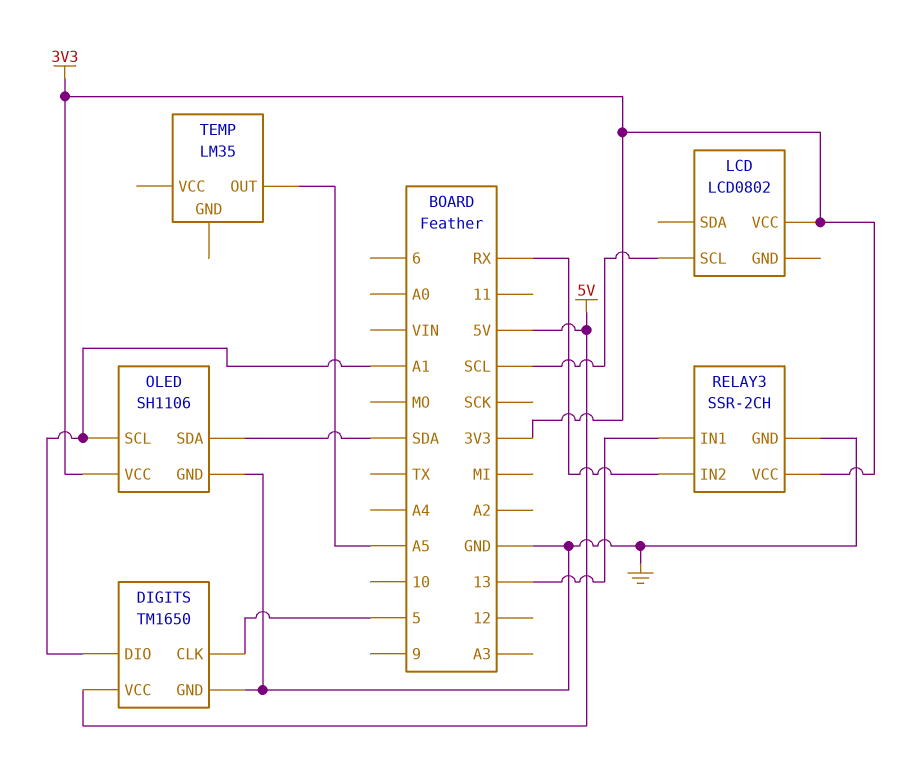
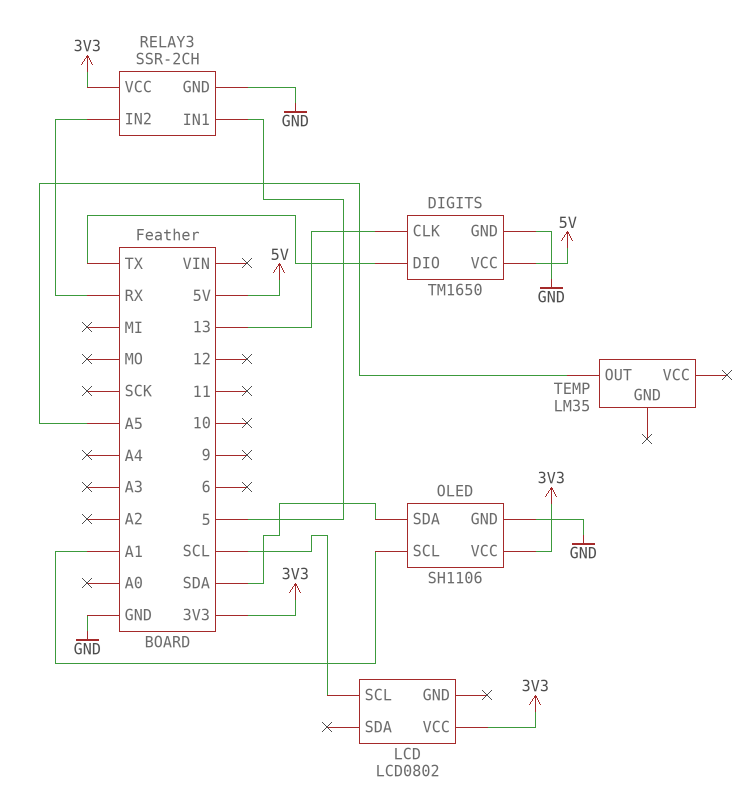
DIGITS pin CLK: 5 -> 13
DIGITS pin DIO: A1 -> TX
RELAY3 pin IN1: 13 -> 5

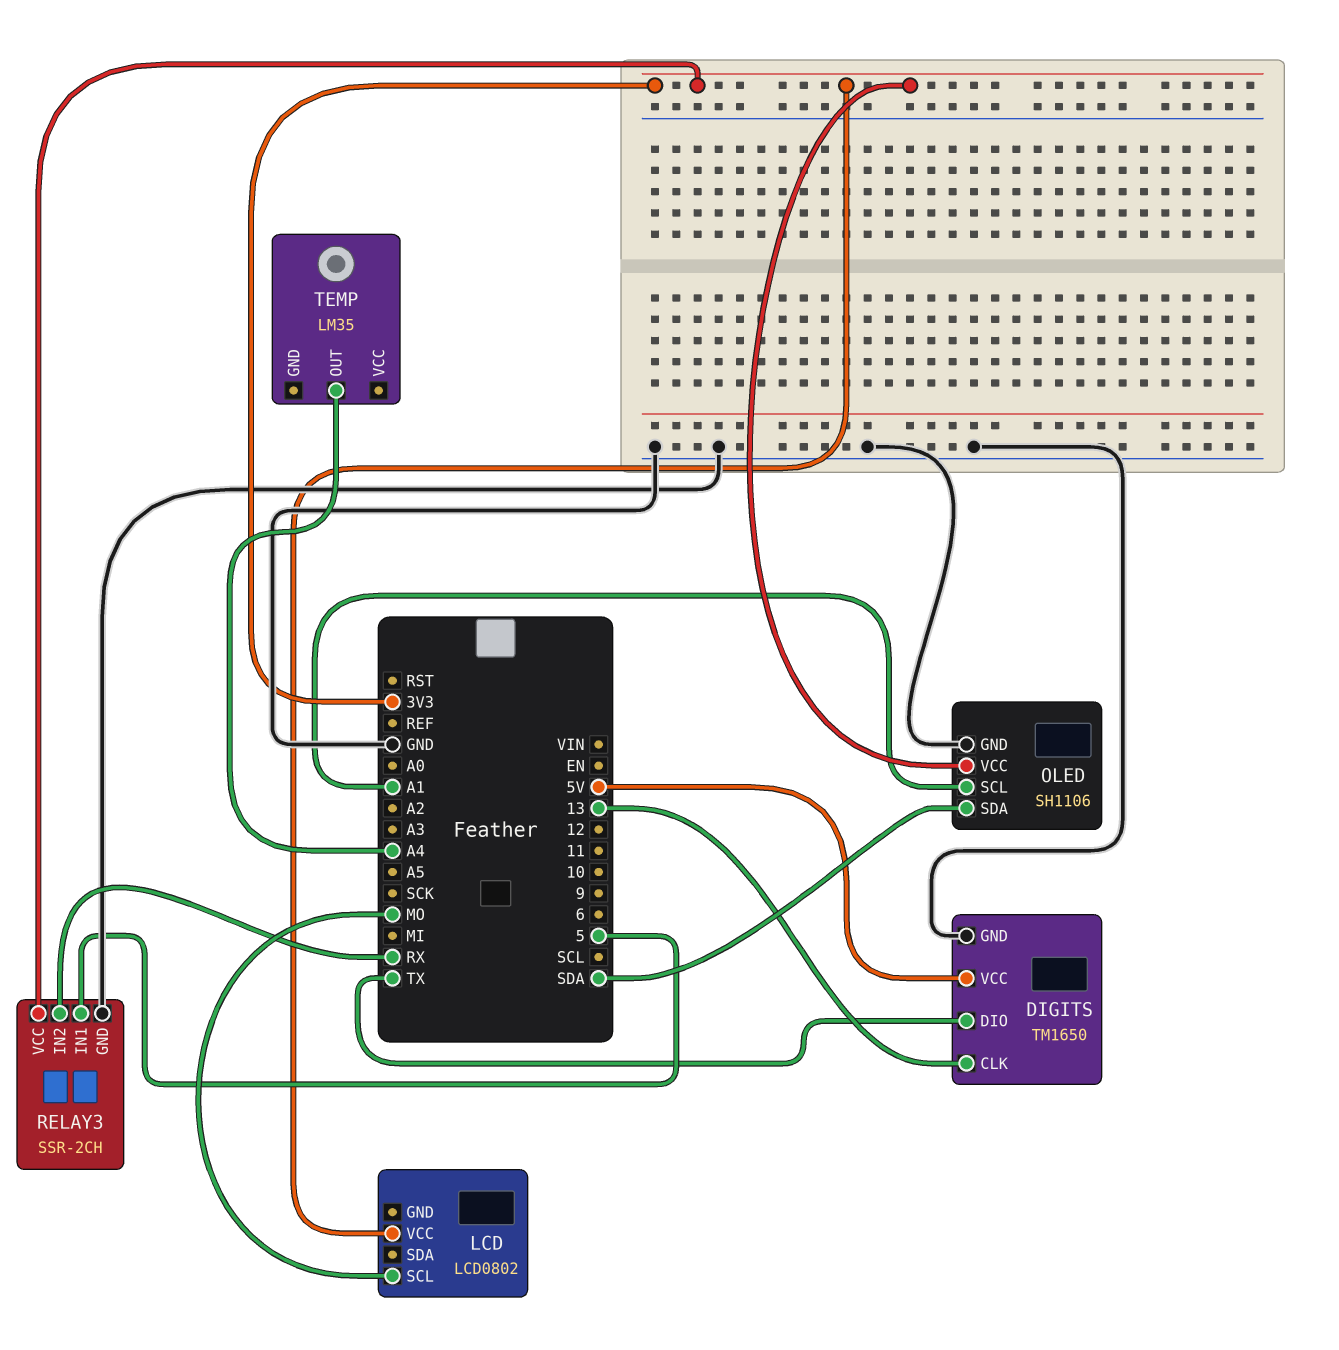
LCD pin SCL: SCL -> MO
TEMP pin OUT: A5 -> A4

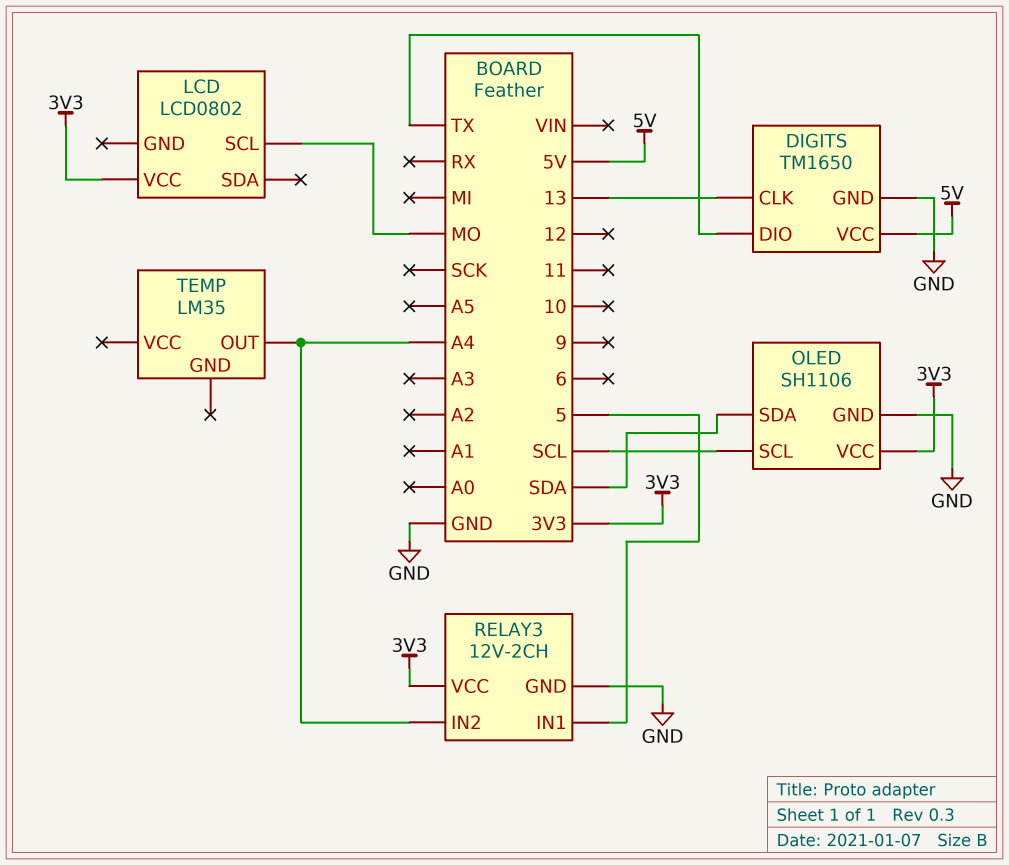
OLED pin SCL: A1 -> SCL
RELAY3: SSR-2CH -> 12V-2CH
RELAY3 pin IN2: RX -> A4

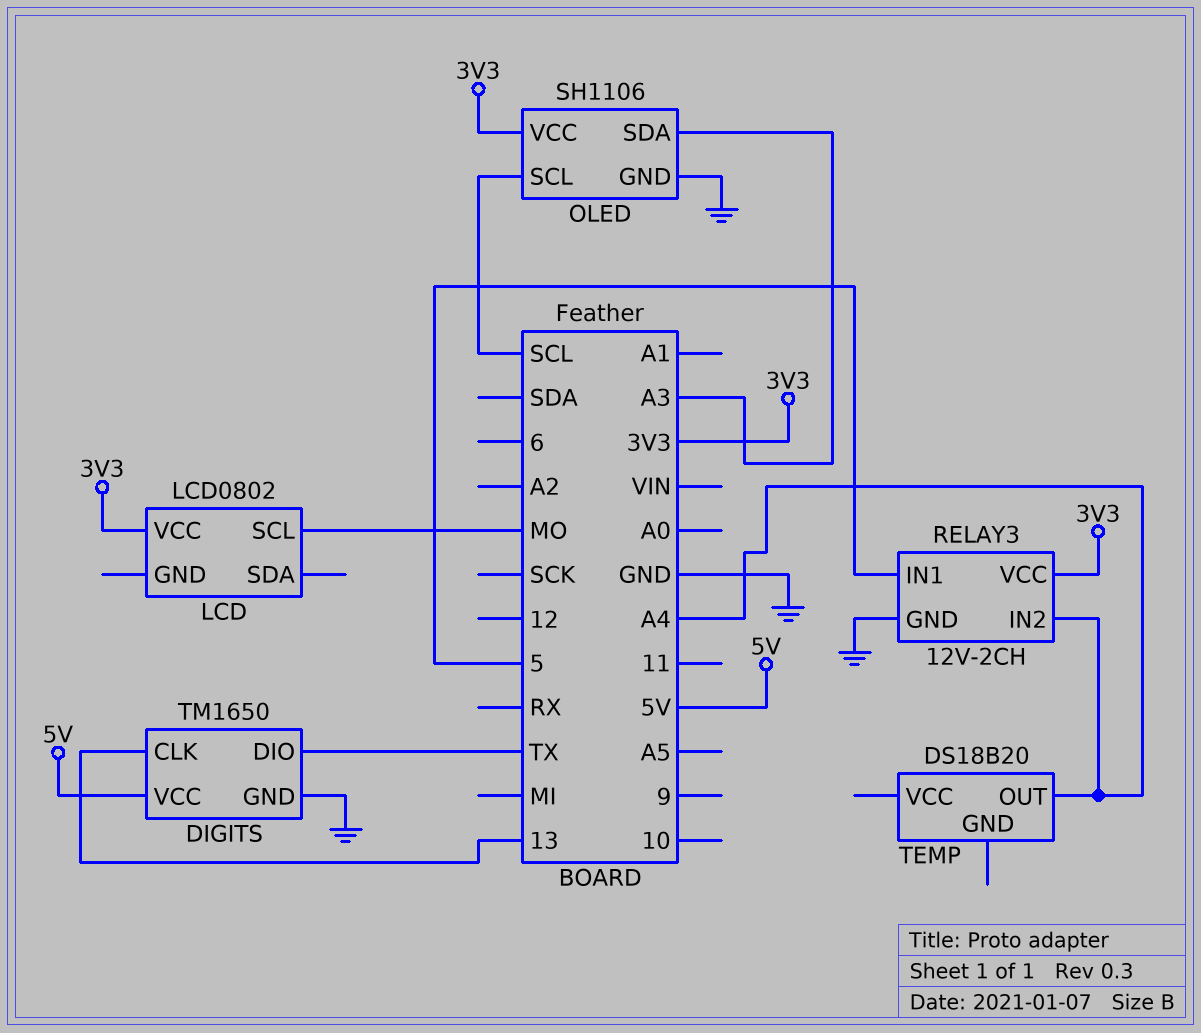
OLED pin SDA: SDA -> A3
TEMP: LM35 -> DS18B20

